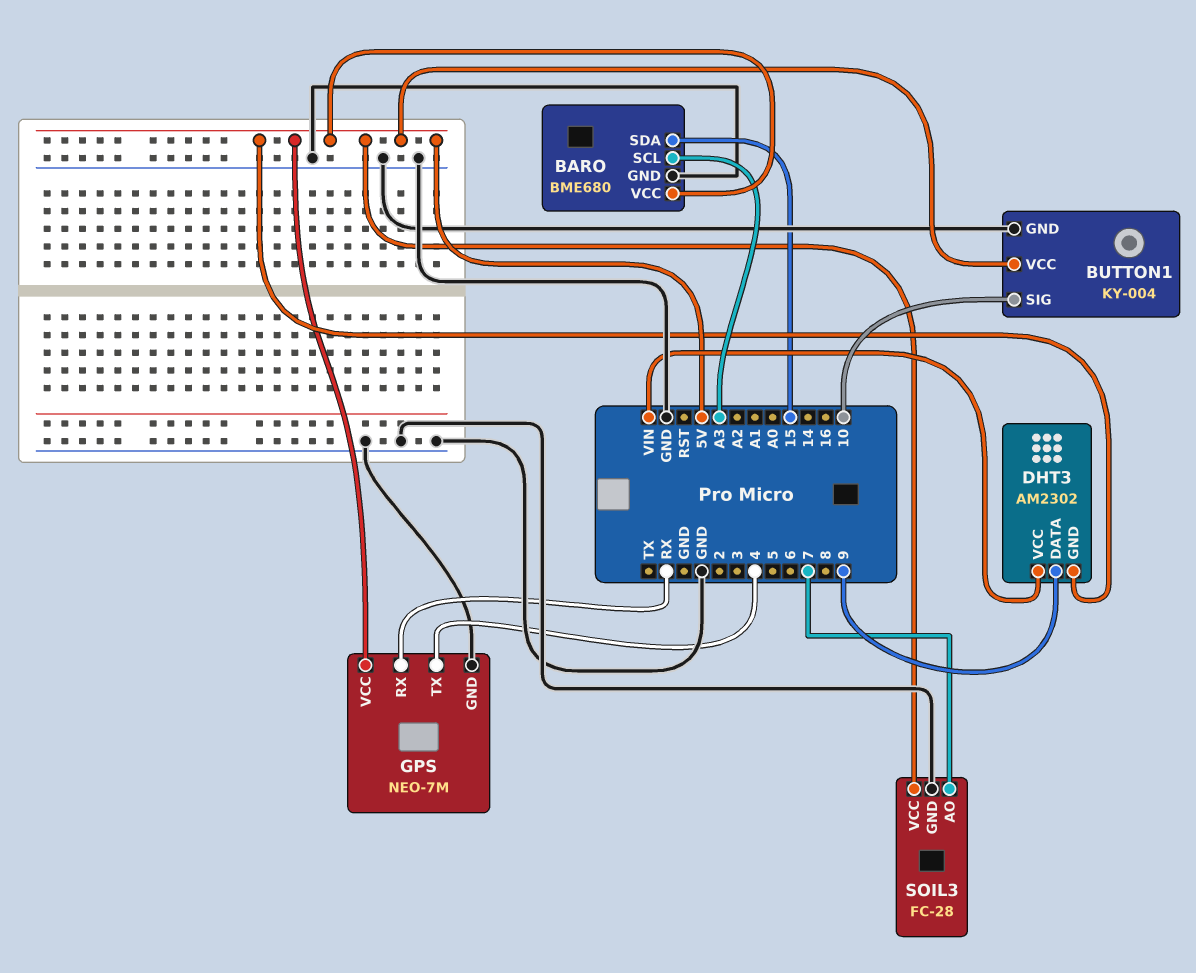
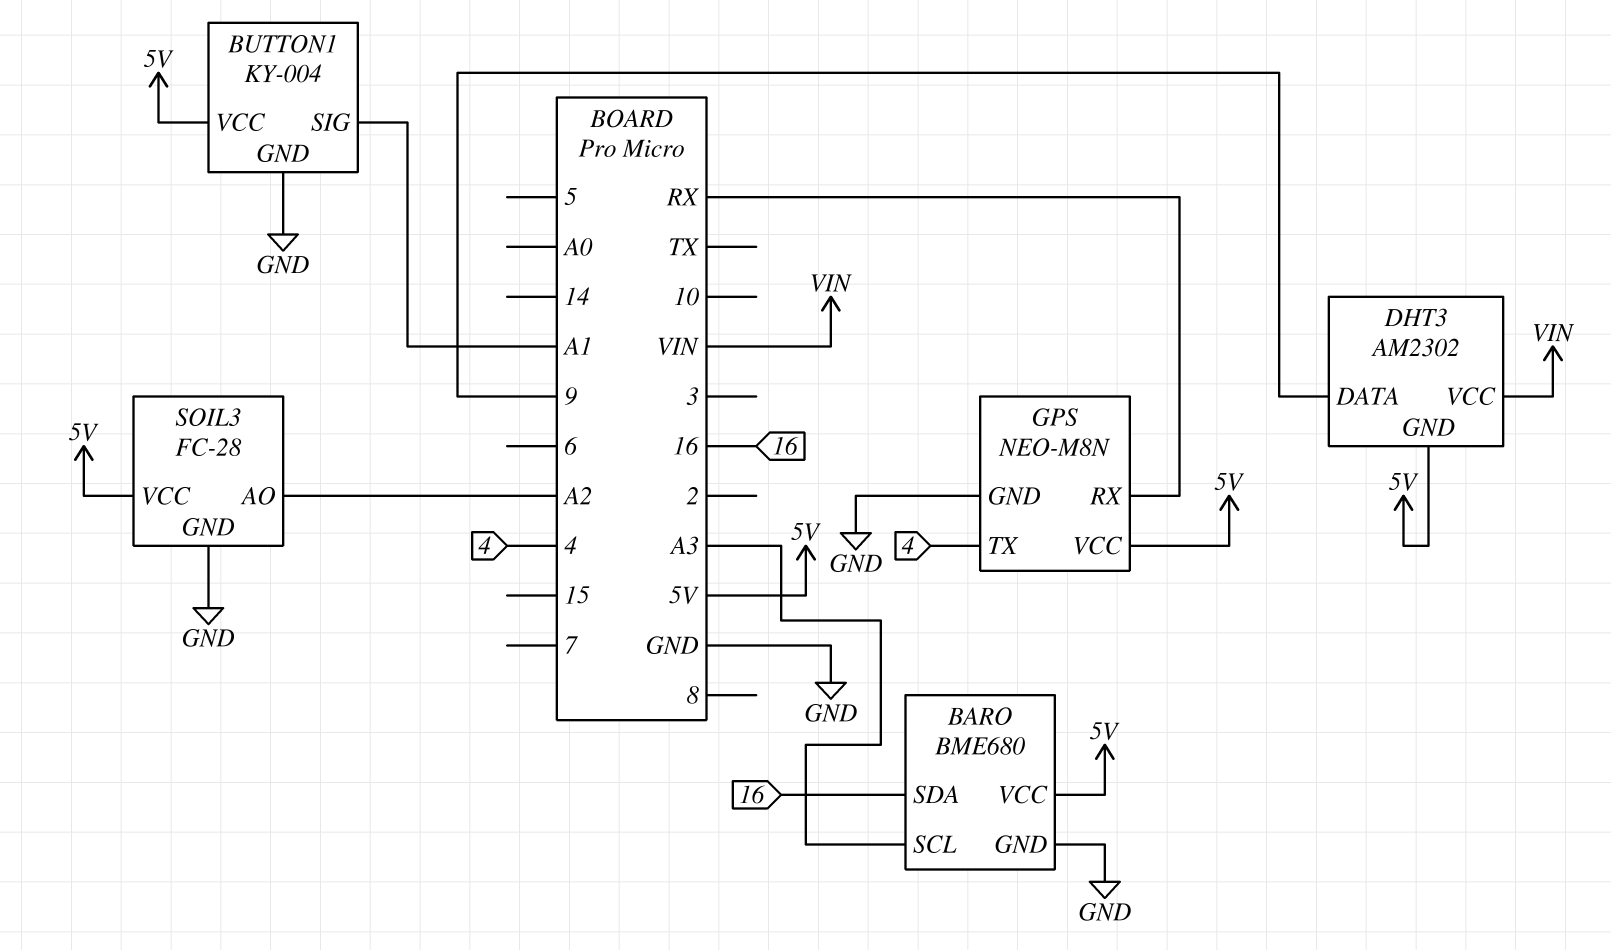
BARO pin SDA: 15 -> 16
BUTTON1 pin SIG: 10 -> A1
GPS: NEO-7M -> NEO-M8N
SOIL3 pin AO: 7 -> A2

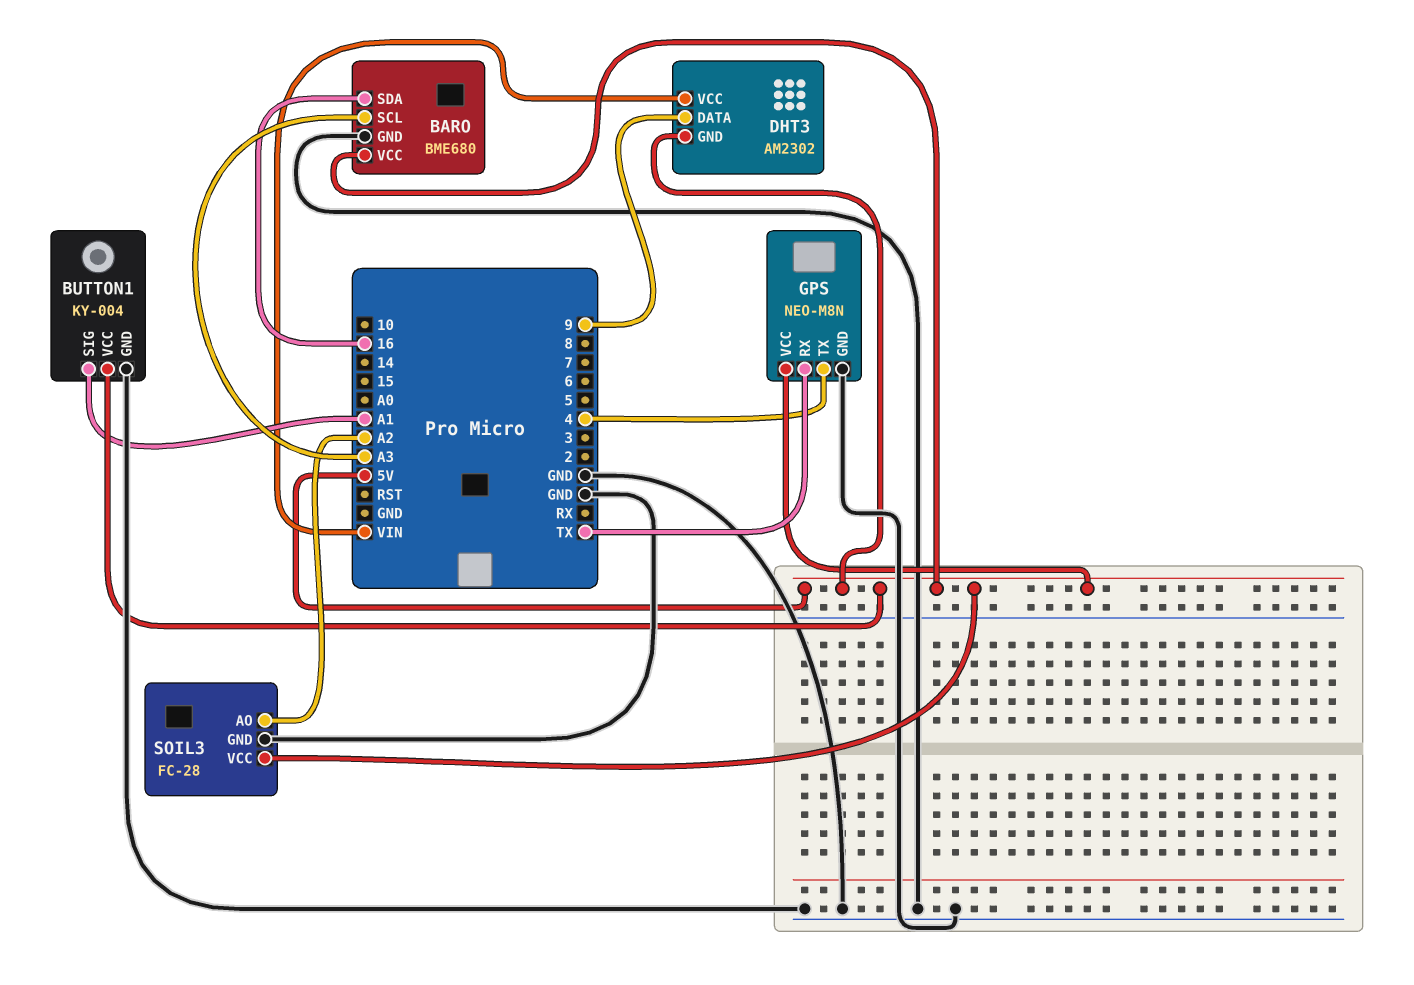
GPS pin RX: RX -> TX

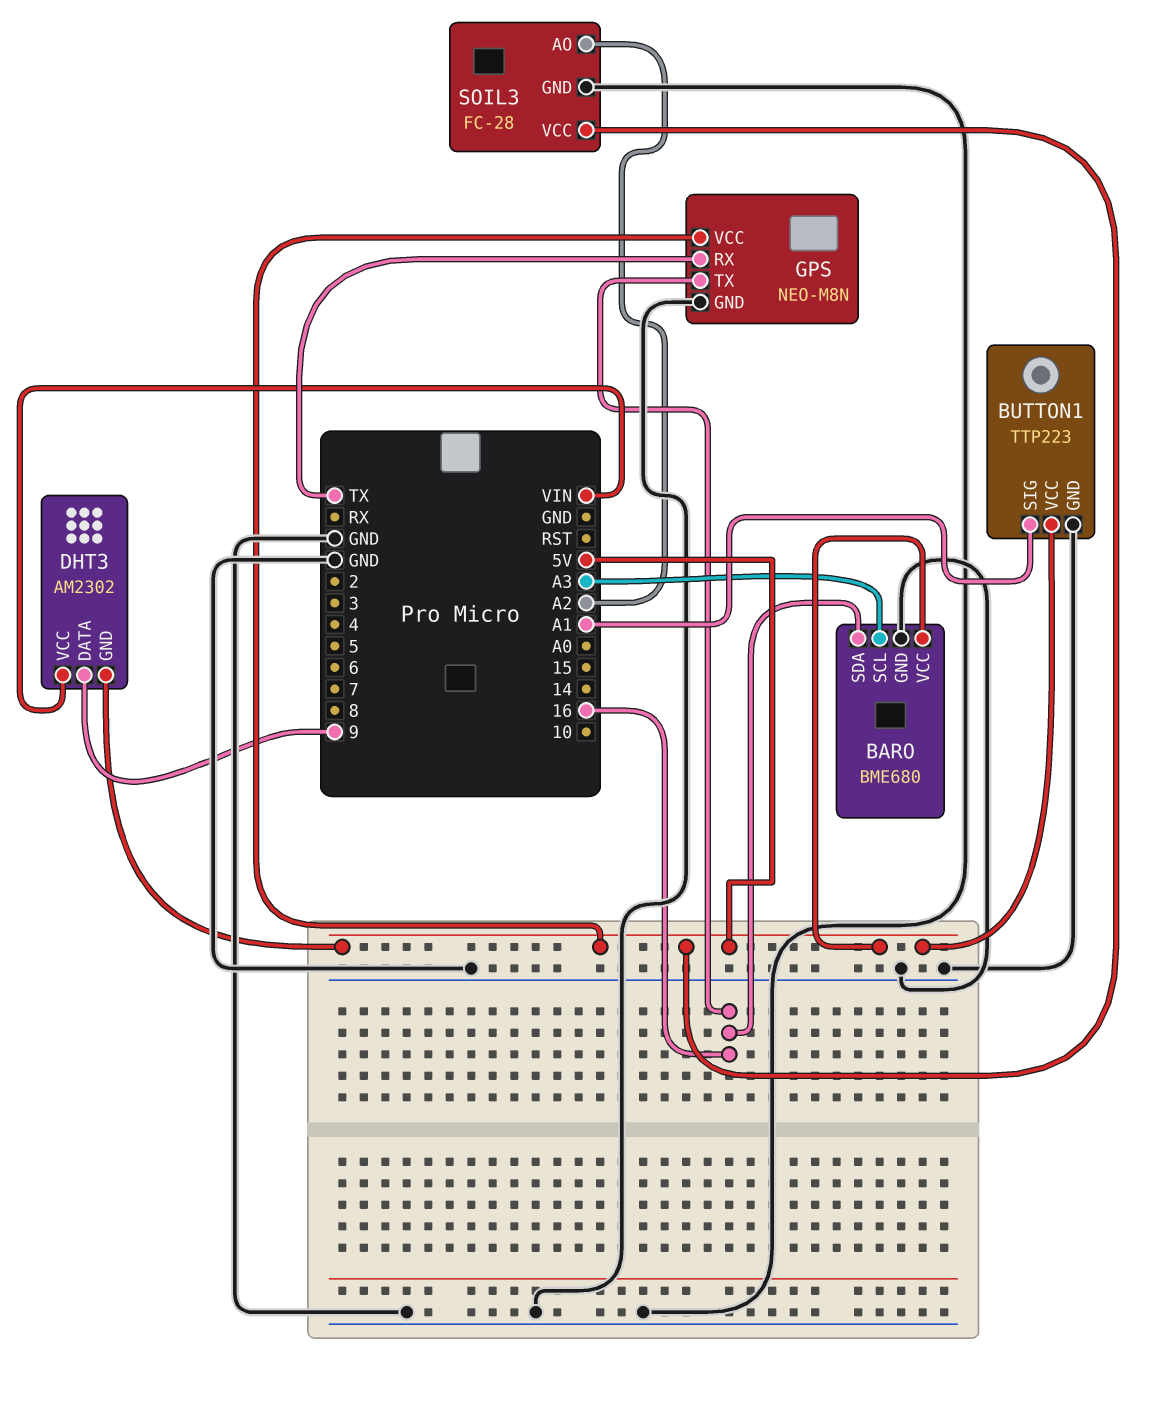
BUTTON1: KY-004 -> TTP223
GPS pin TX: 4 -> 16

